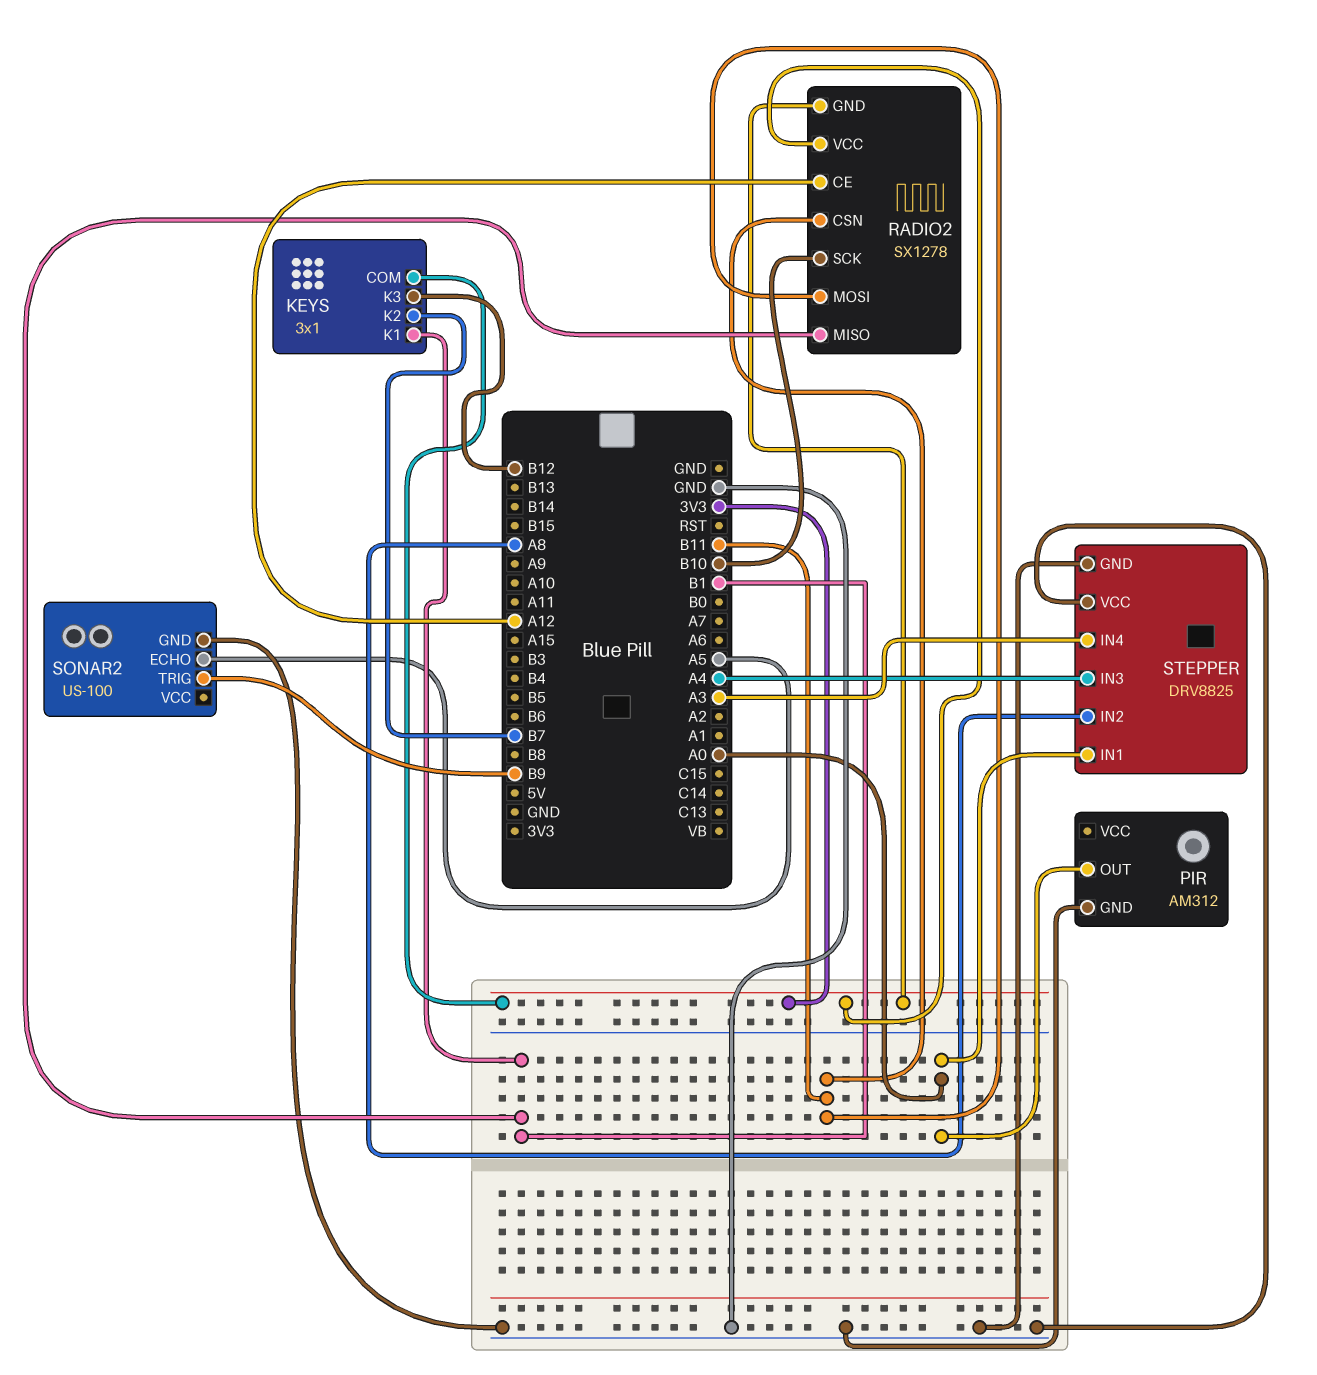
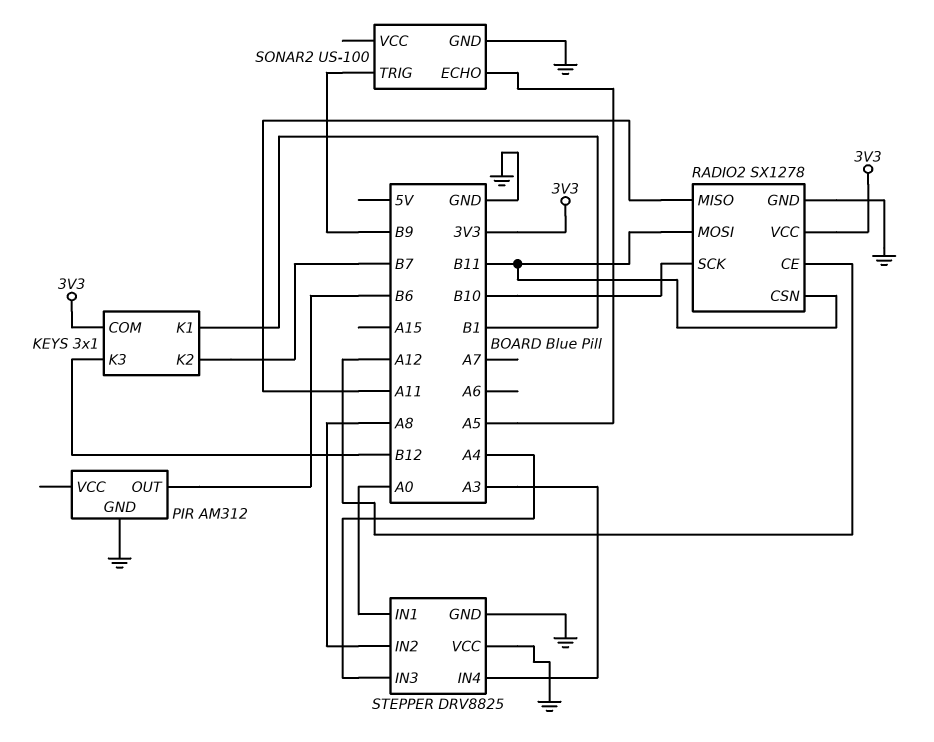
PIR pin OUT: A0 -> B6
RADIO2 pin GND: 3V3 -> GND
RADIO2 pin MISO: B1 -> A11

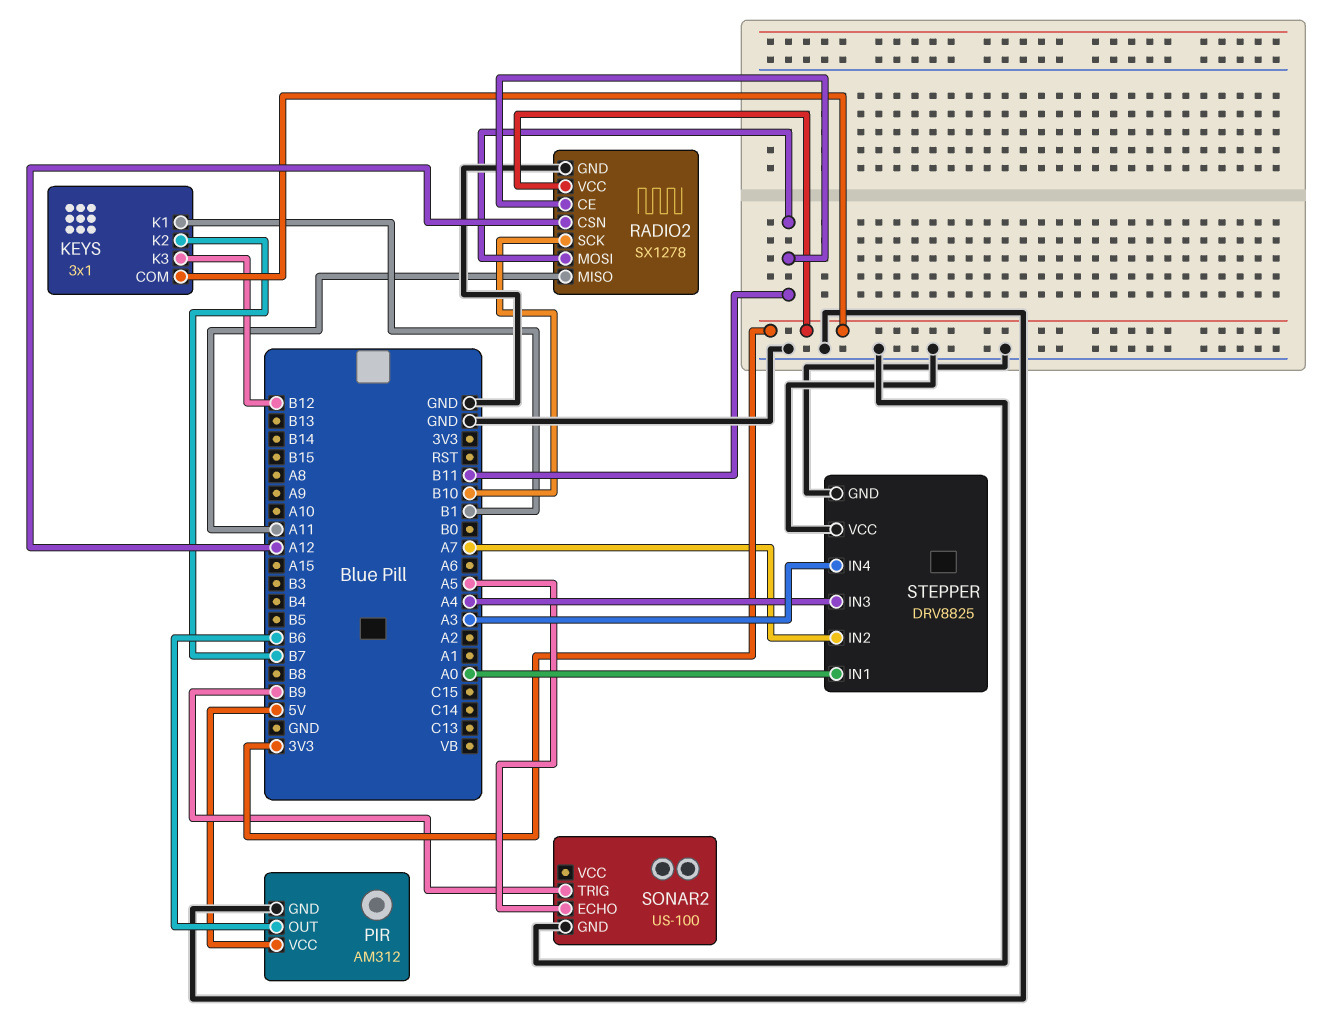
PIR pin VCC: none -> 5V
RADIO2 pin CE: A12 -> B11
RADIO2 pin CSN: B11 -> A12
STEPPER pin IN2: A8 -> A7

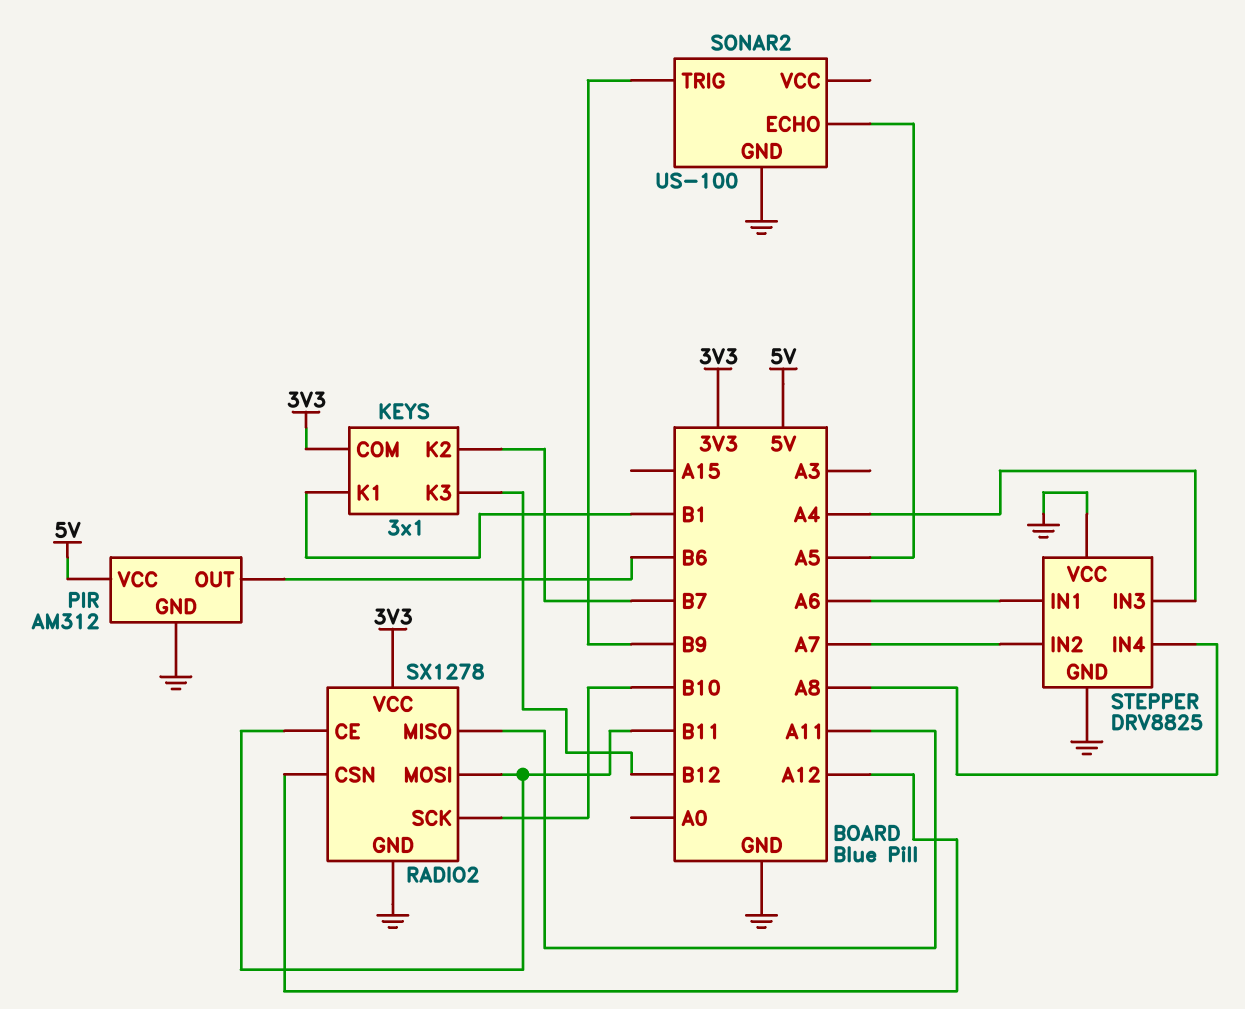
STEPPER pin IN1: A0 -> A6
STEPPER pin IN4: A3 -> A8

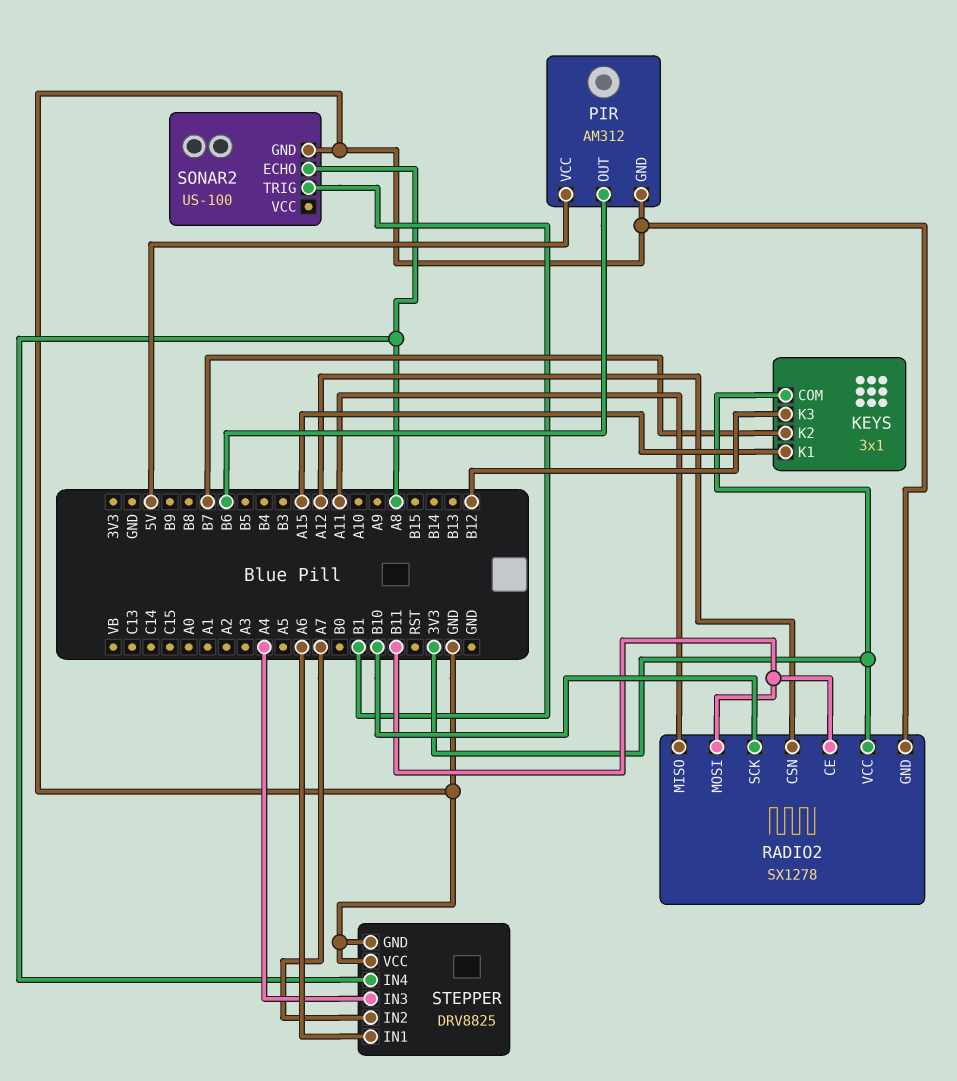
KEYS pin K1: B1 -> A15
SONAR2 pin ECHO: A5 -> A8
SONAR2 pin TRIG: B9 -> B1

